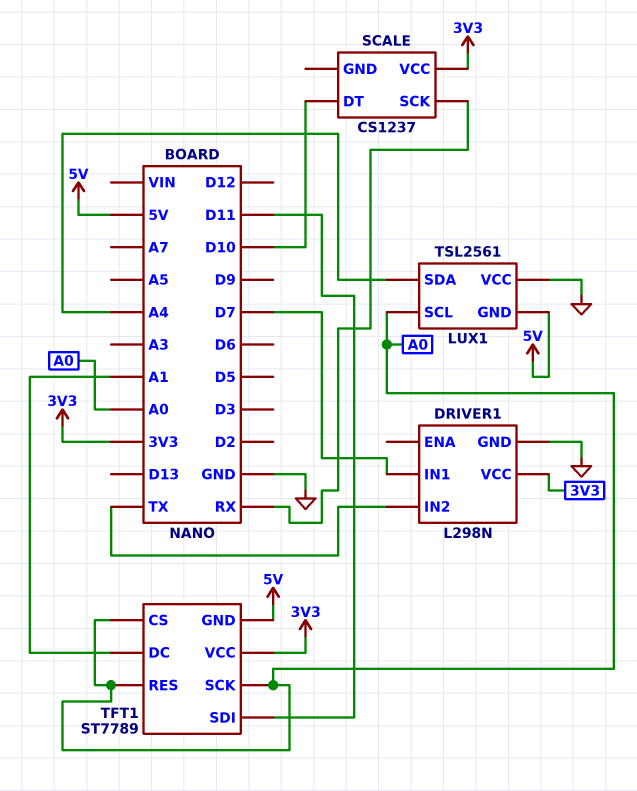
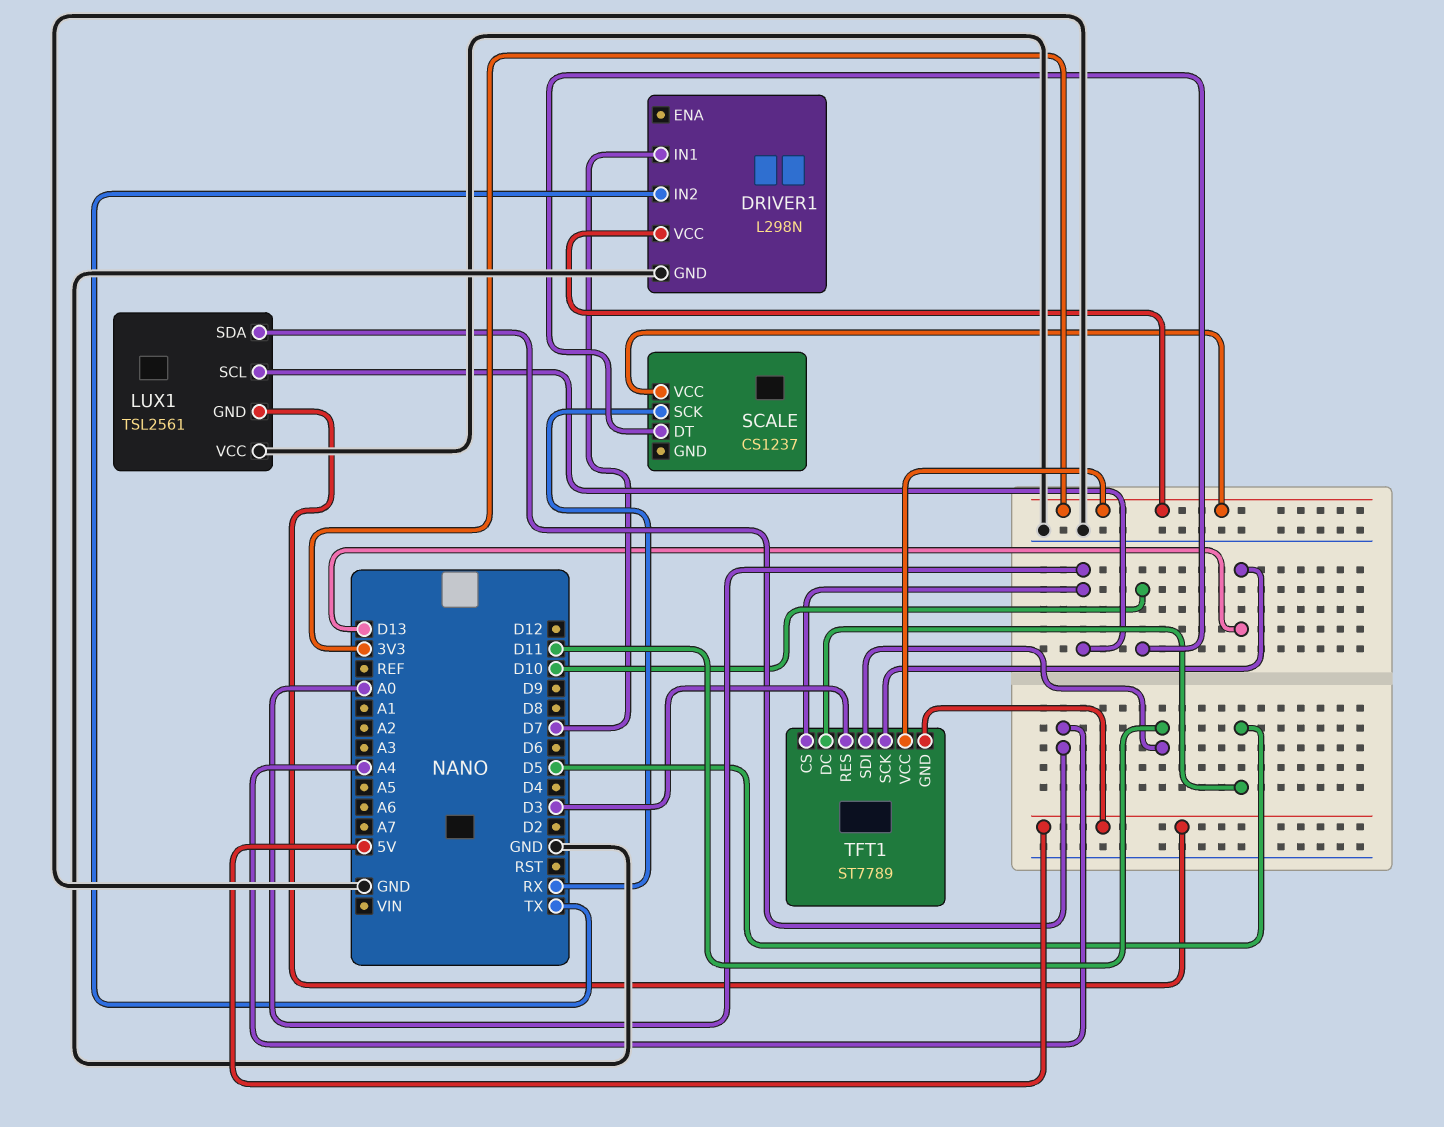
TFT1 pin DC: A1 -> D5
TFT1 pin RES: A0 -> D3
TFT1 pin SCK: A0 -> D13

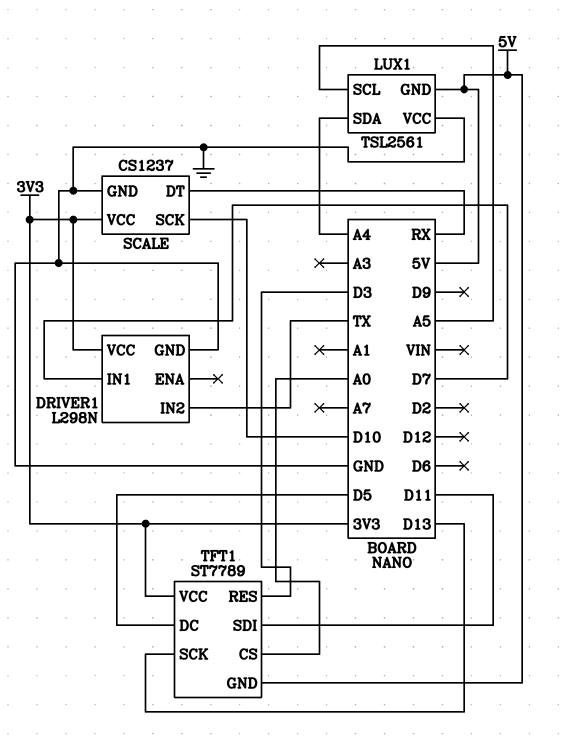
LUX1 pin SCL: A0 -> A5
SCALE pin DT: D10 -> RX
SCALE pin GND: none -> GND
SCALE pin SCK: RX -> D10

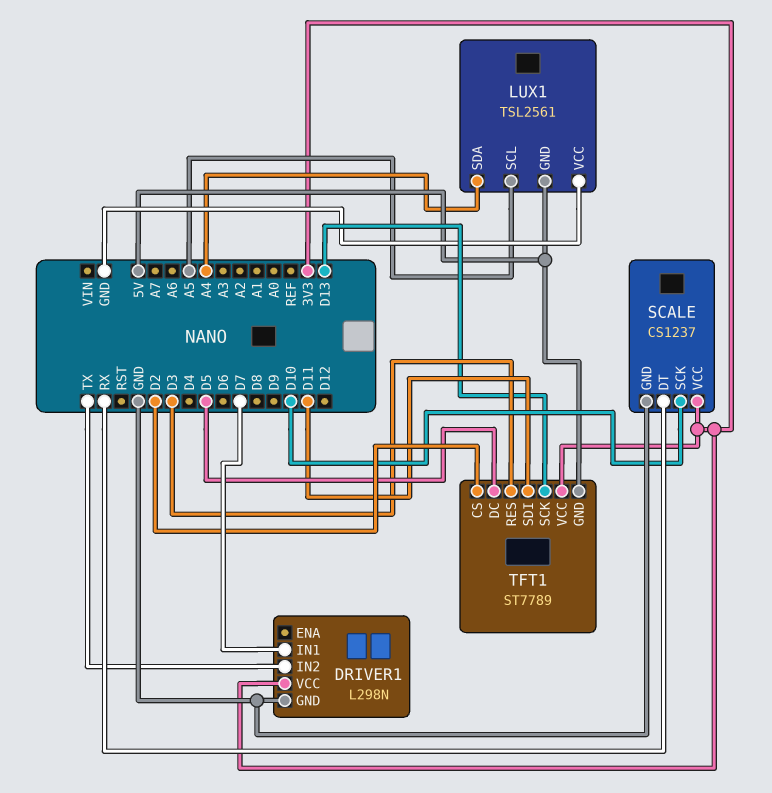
TFT1 pin CS: A0 -> D2

